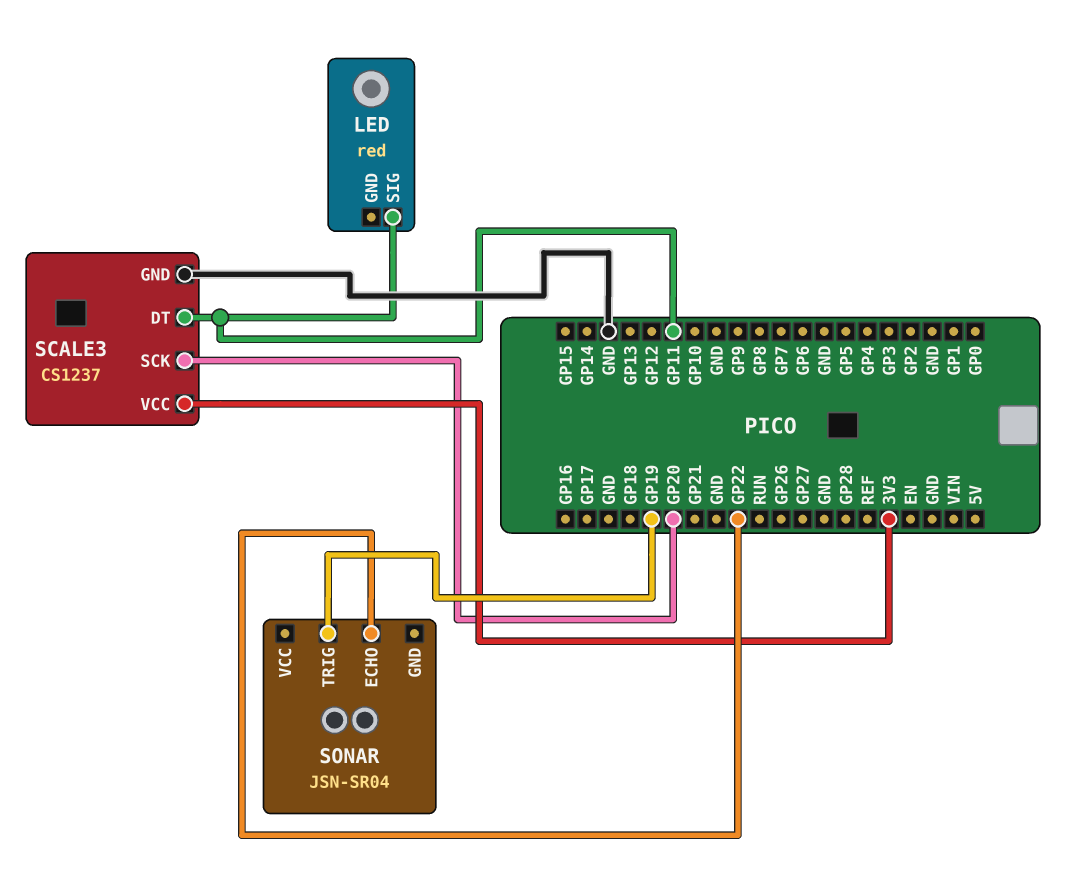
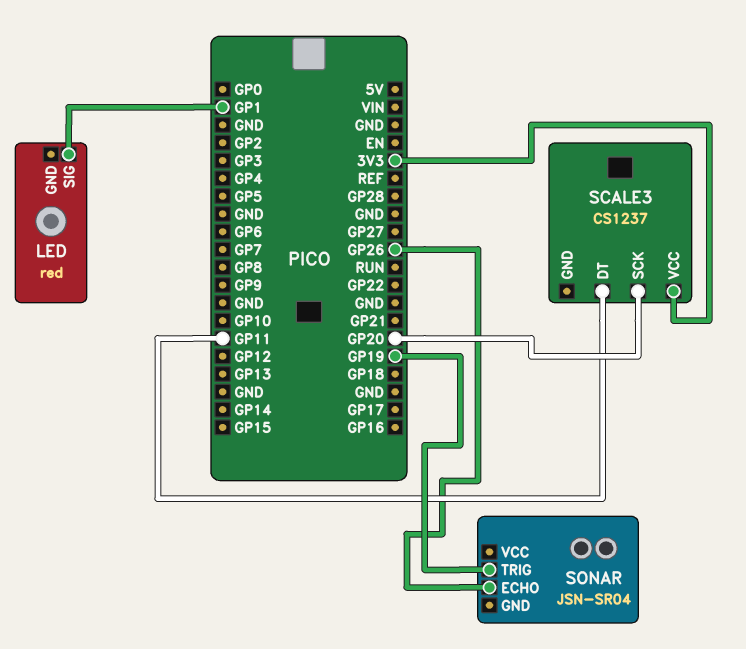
LED pin SIG: GP11 -> GP1
SCALE3 pin GND: GND -> none
SONAR pin ECHO: GP22 -> GP26

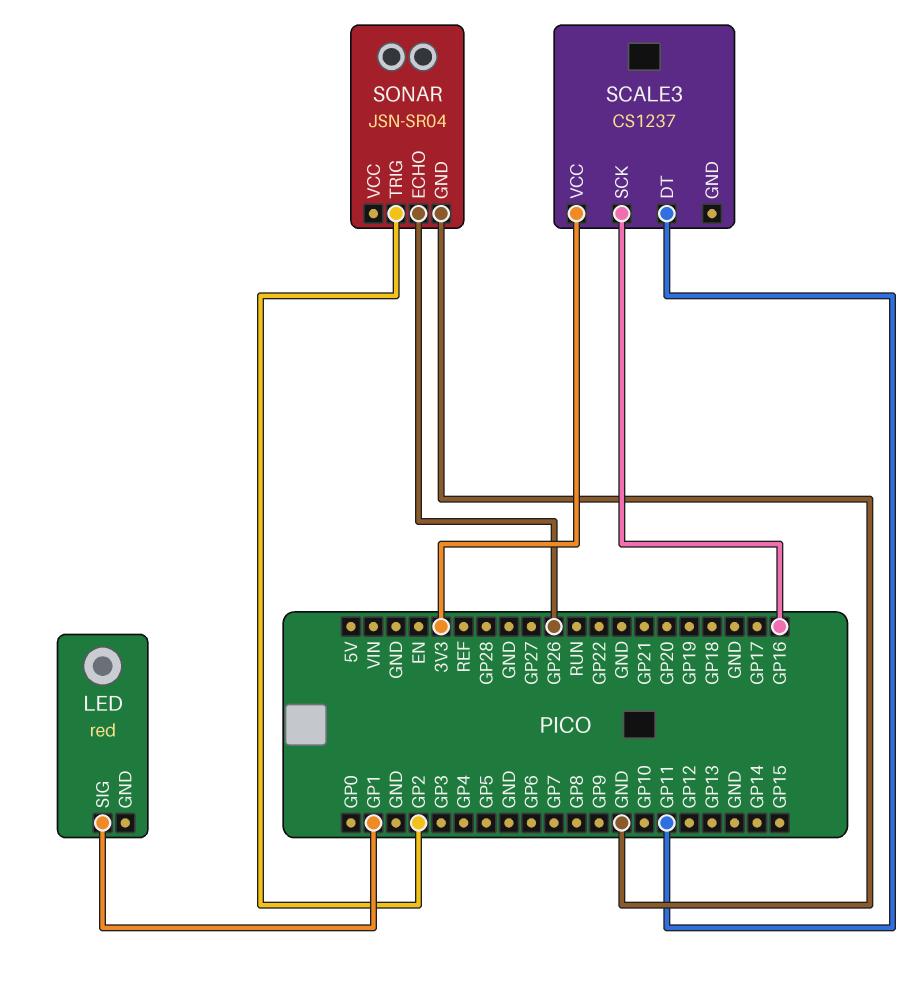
SCALE3 pin SCK: GP20 -> GP16
SONAR pin GND: none -> GND
SONAR pin TRIG: GP19 -> GP2

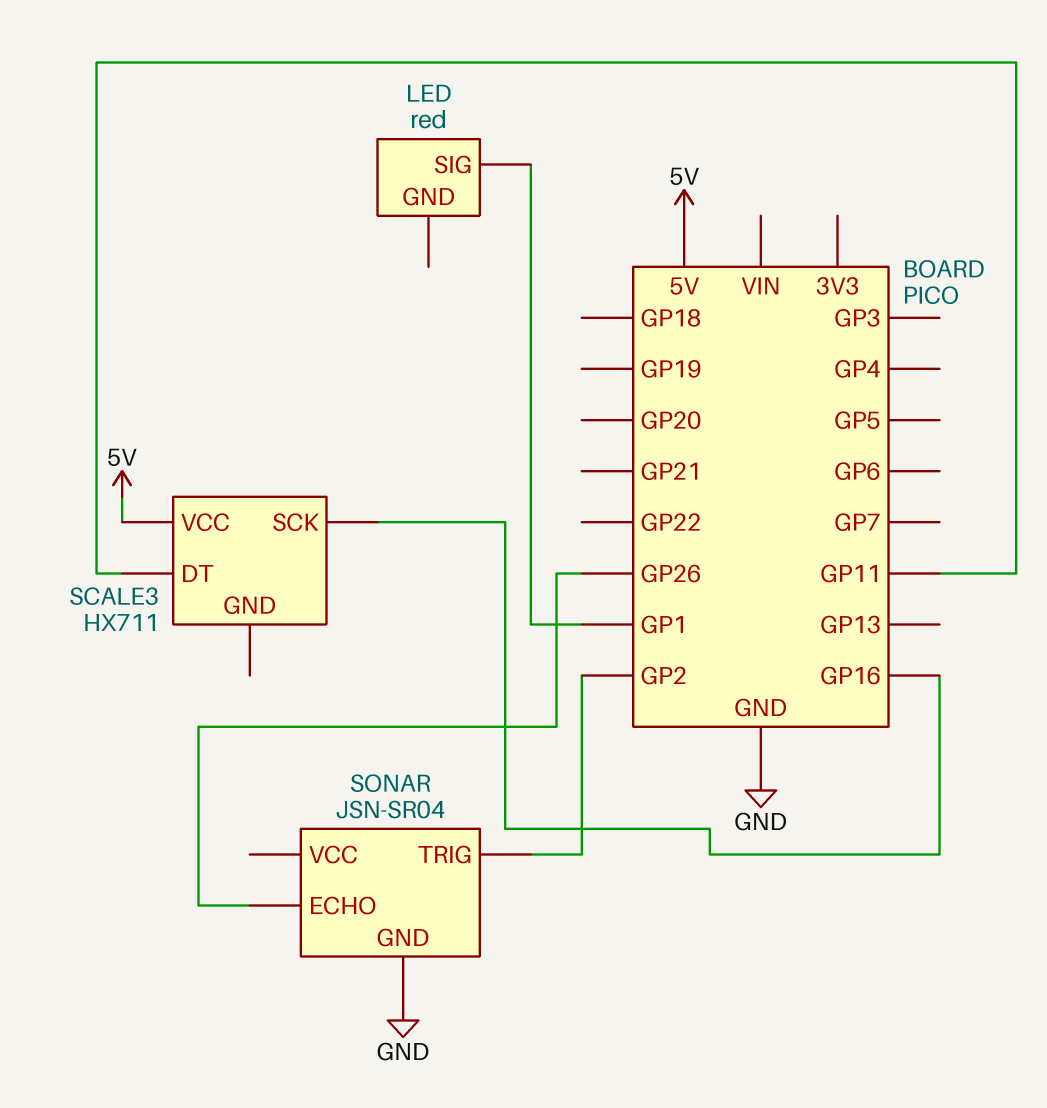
SCALE3: CS1237 -> HX711
SCALE3 pin VCC: 3V3 -> 5V

